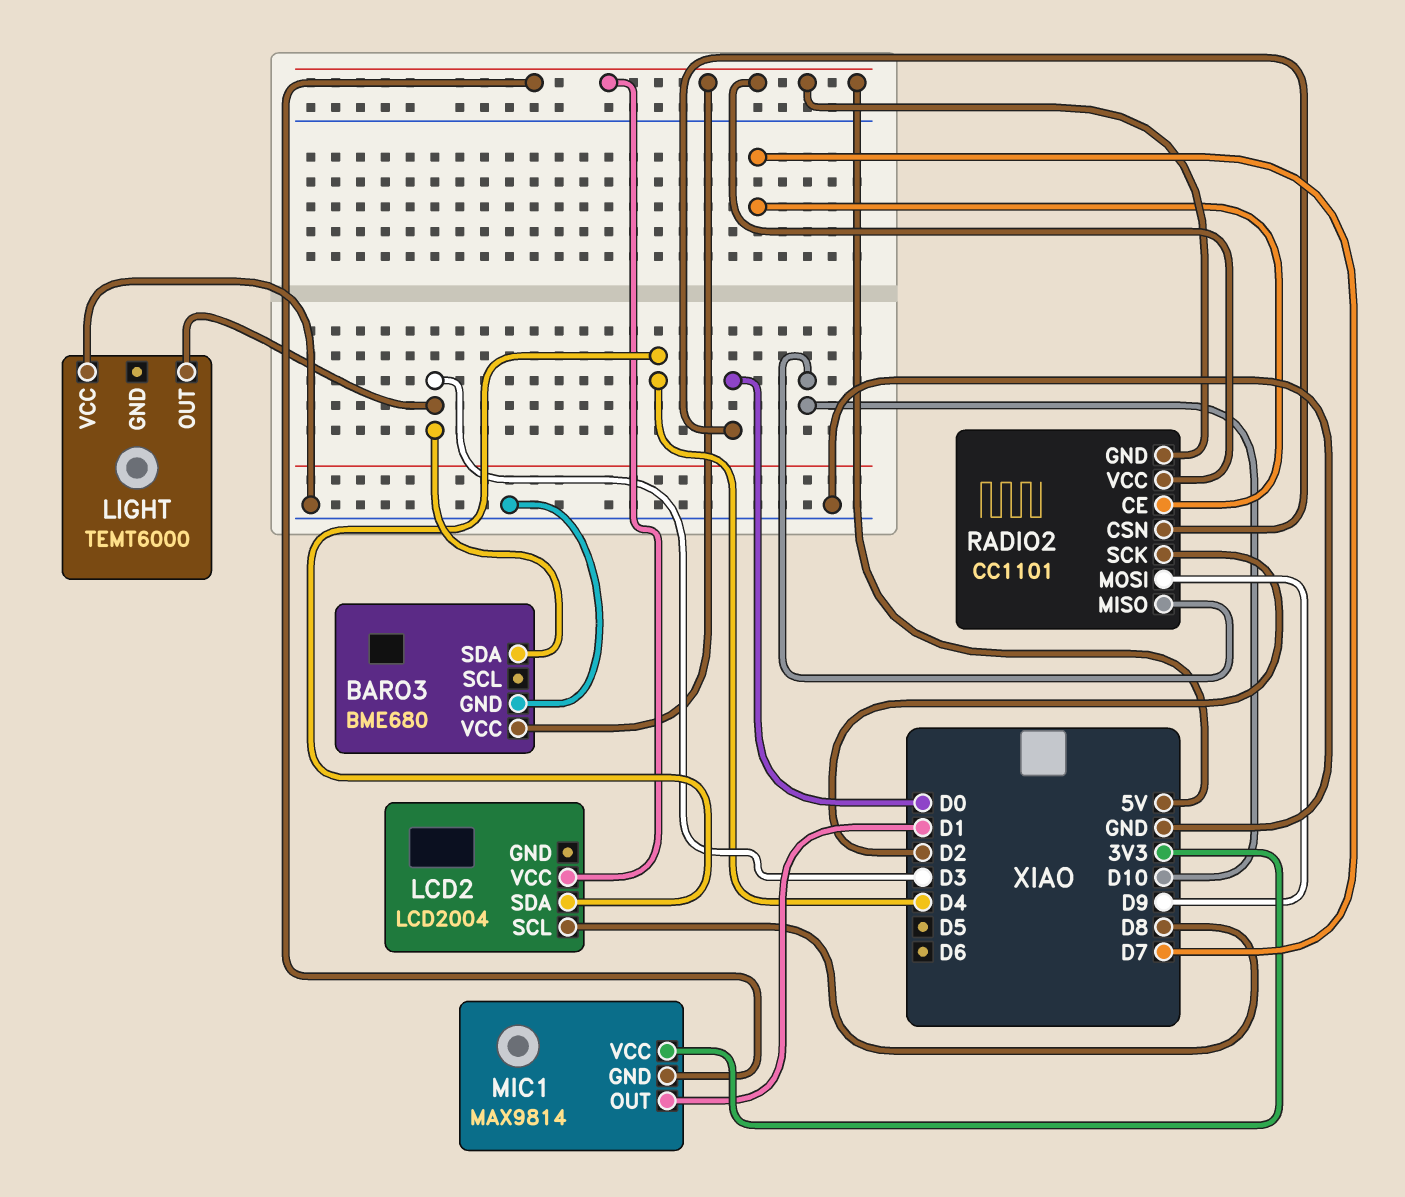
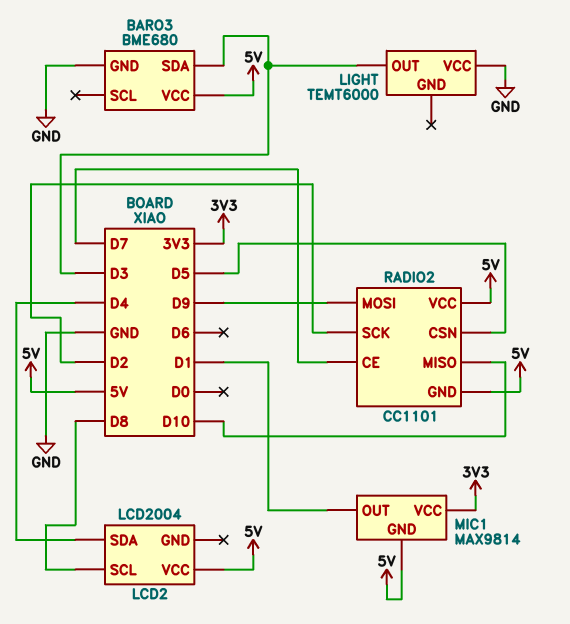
RADIO2 pin CSN: D0 -> D5

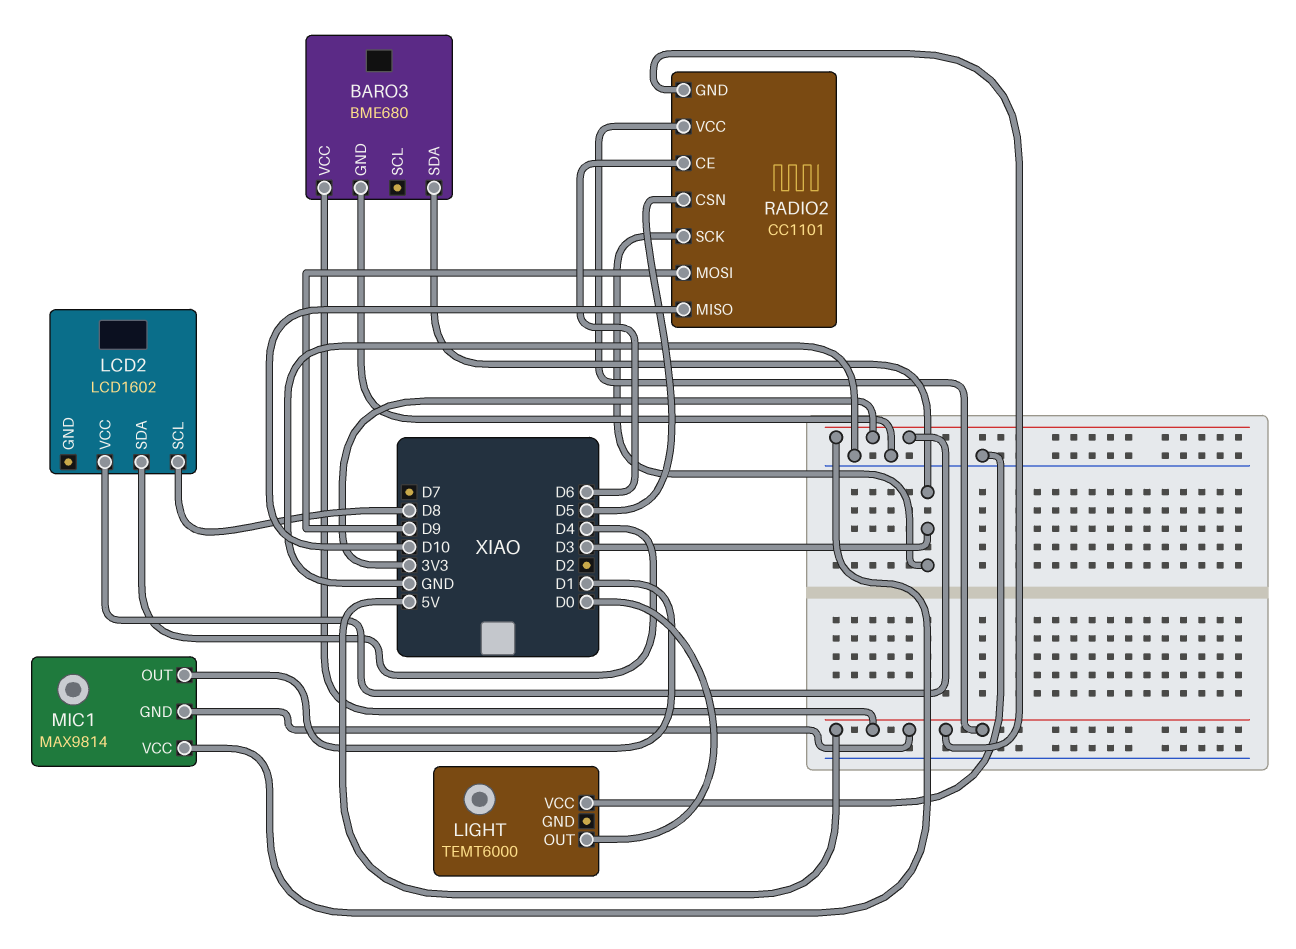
LCD2: LCD2004 -> LCD1602
LCD2 pin VCC: 5V -> 3V3
LIGHT pin OUT: D3 -> D0
RADIO2 pin CE: D7 -> D6
RADIO2 pin SCK: D2 -> D3

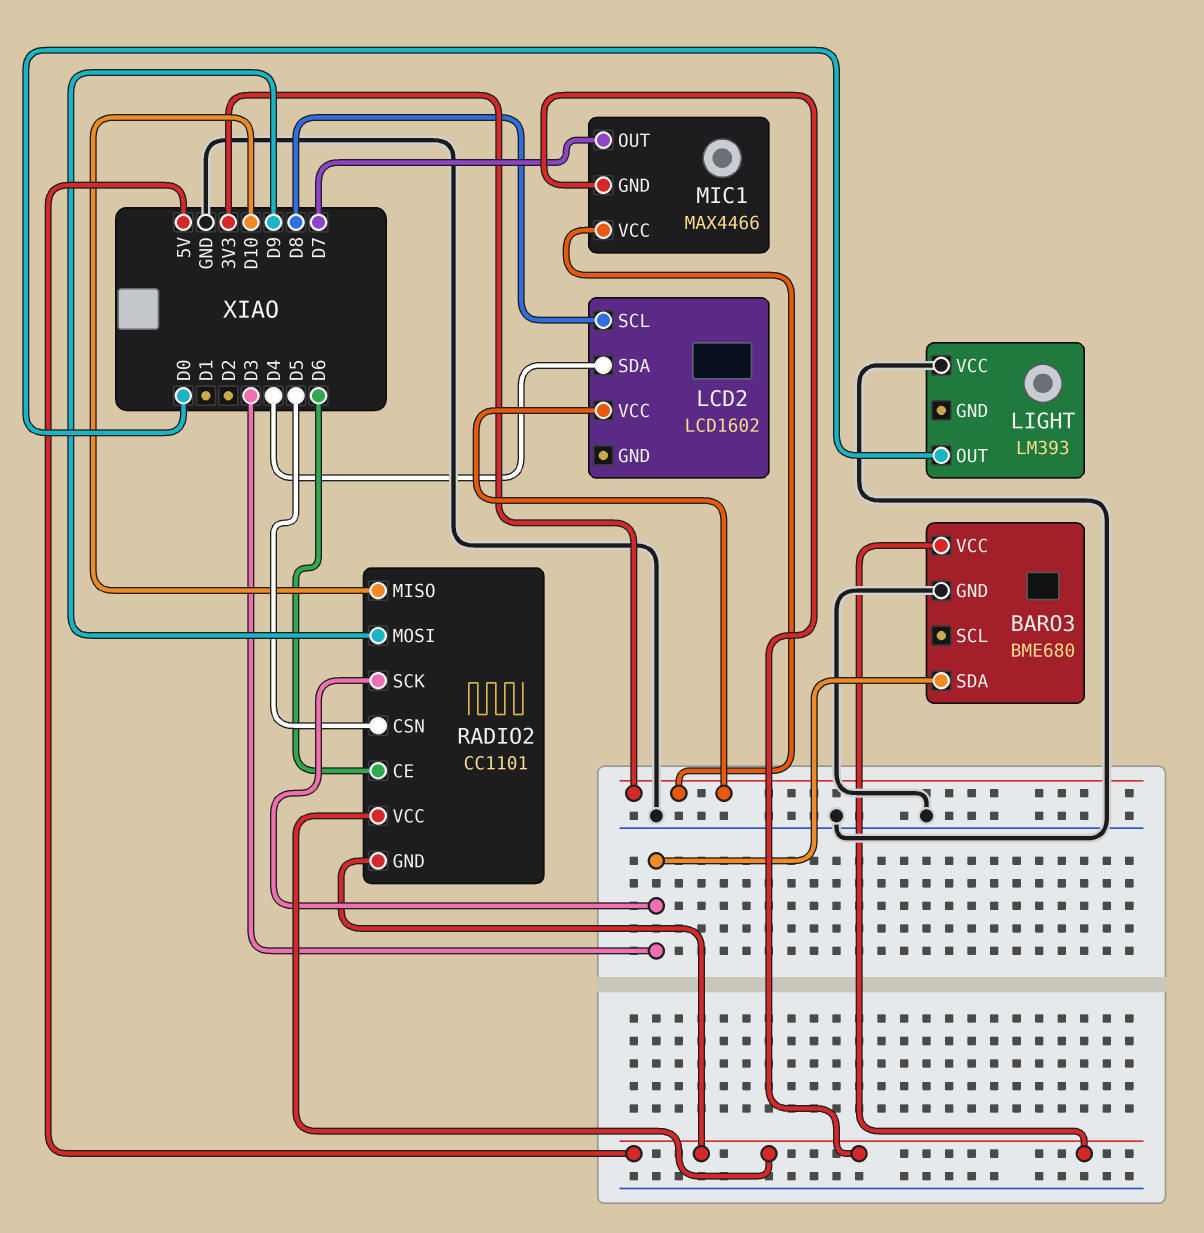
LIGHT: TEMT6000 -> LM393
MIC1: MAX9814 -> MAX4466
MIC1 pin OUT: D1 -> D7

